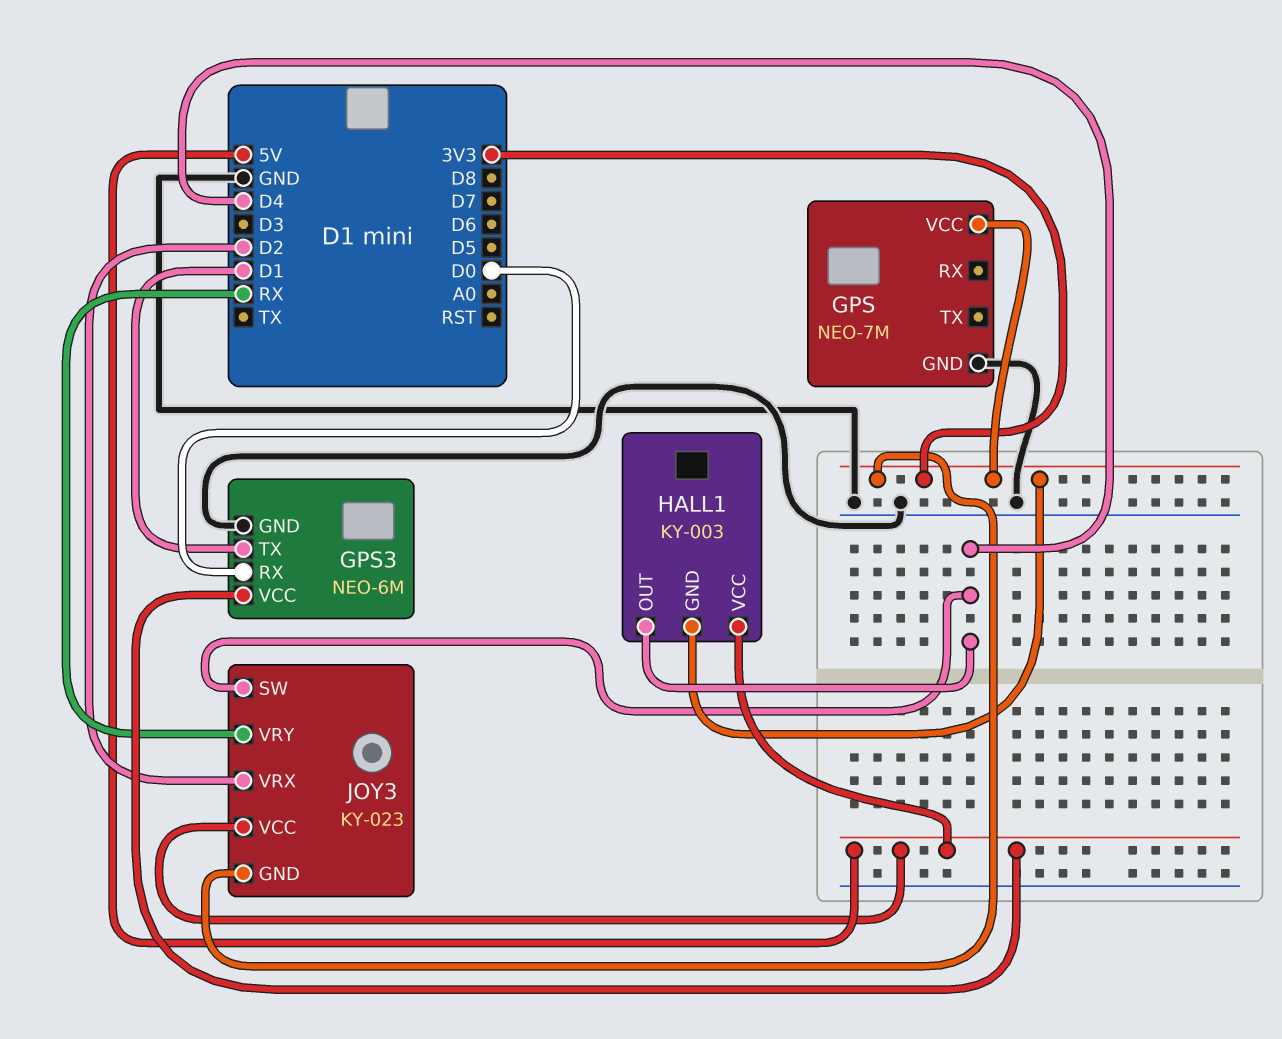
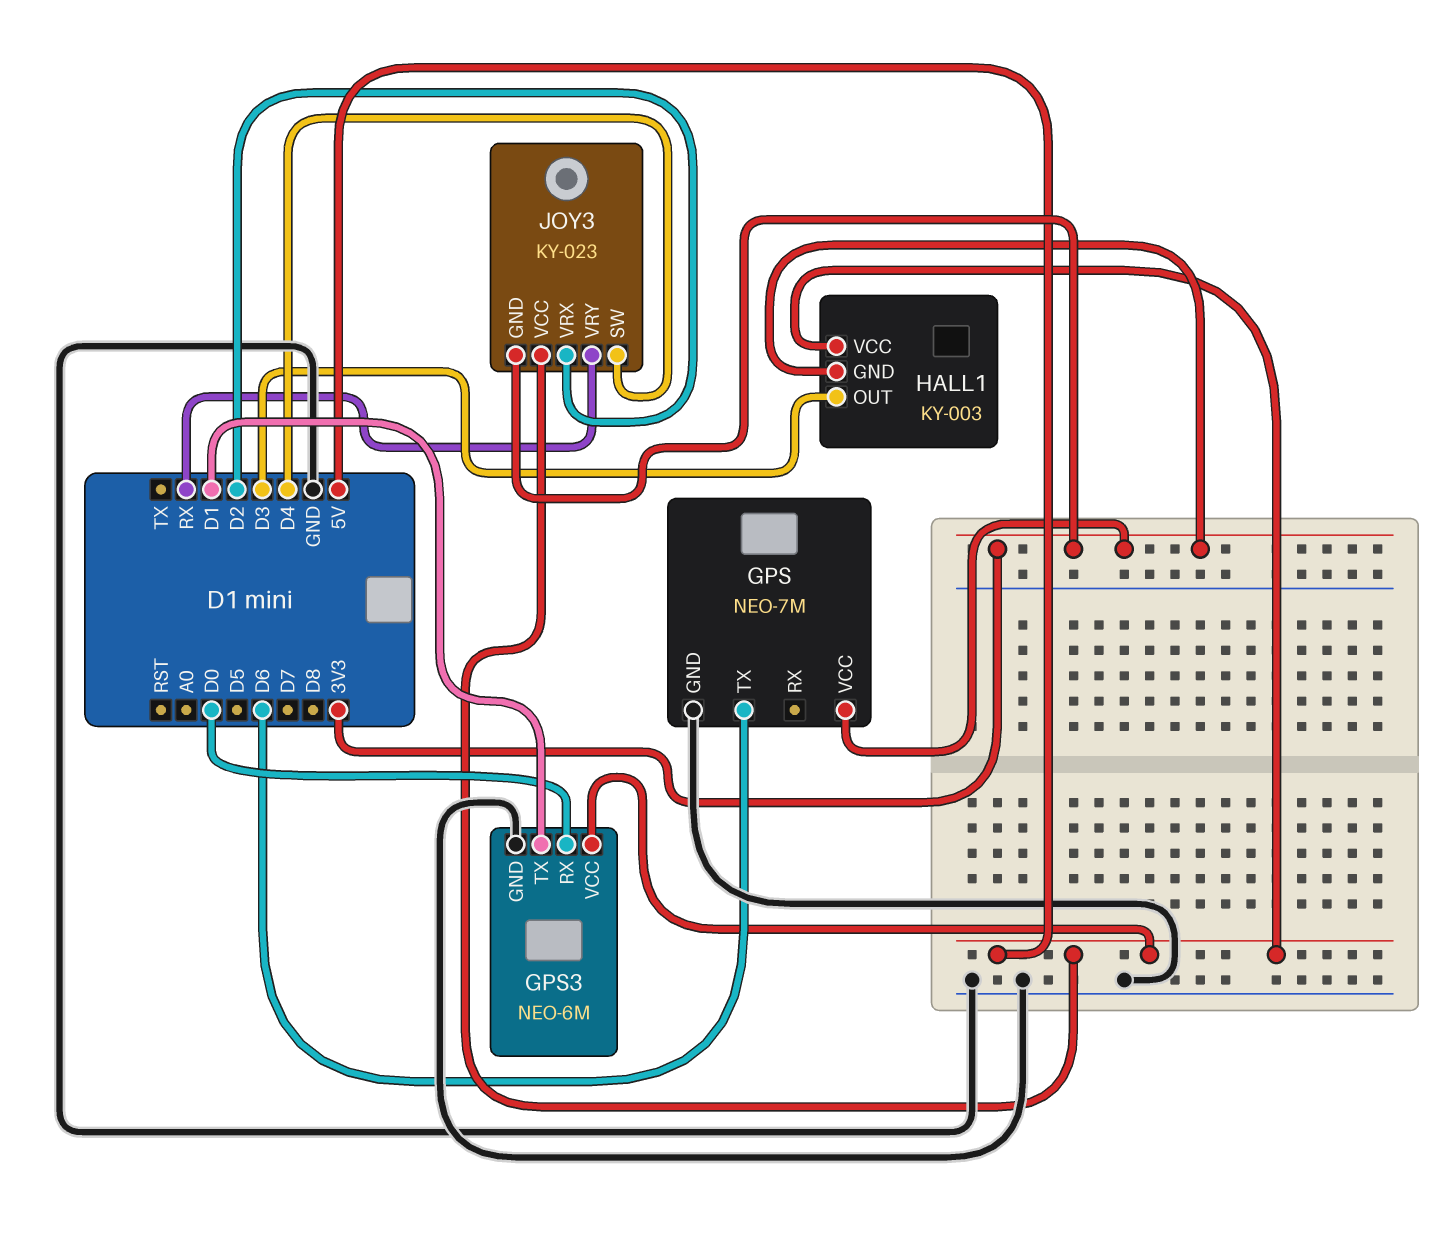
GPS pin TX: none -> D6
HALL1 pin OUT: D4 -> D3

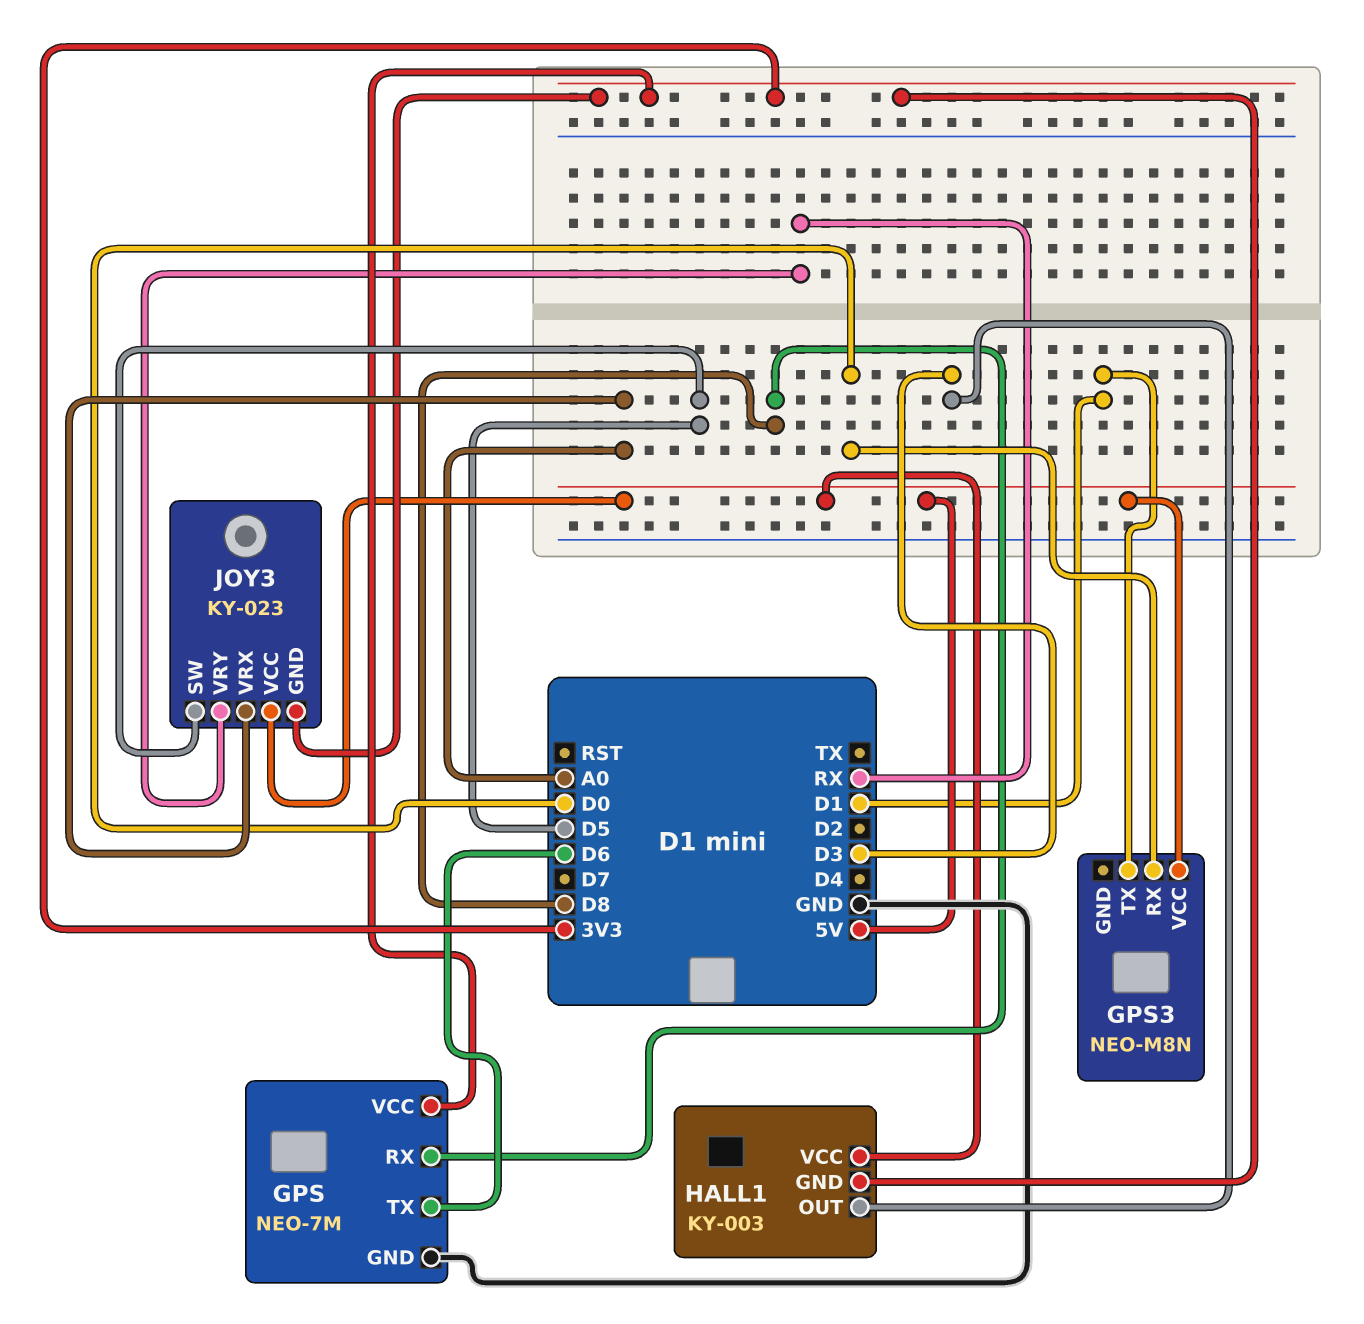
GPS pin RX: none -> D8
GPS3: NEO-6M -> NEO-M8N
GPS3 pin GND: GND -> none
JOY3 pin SW: D4 -> D5
JOY3 pin VRX: D2 -> A0

